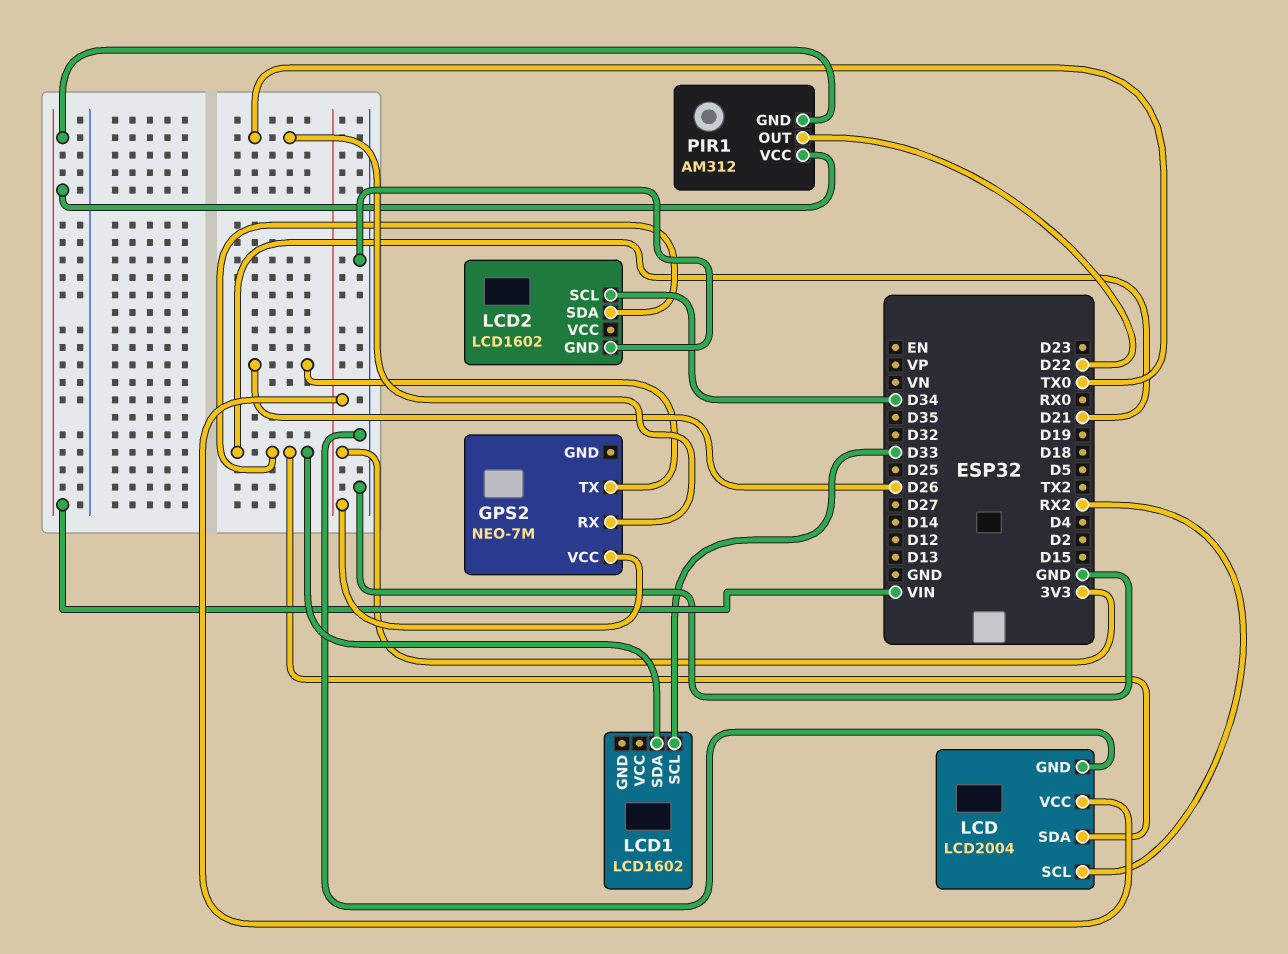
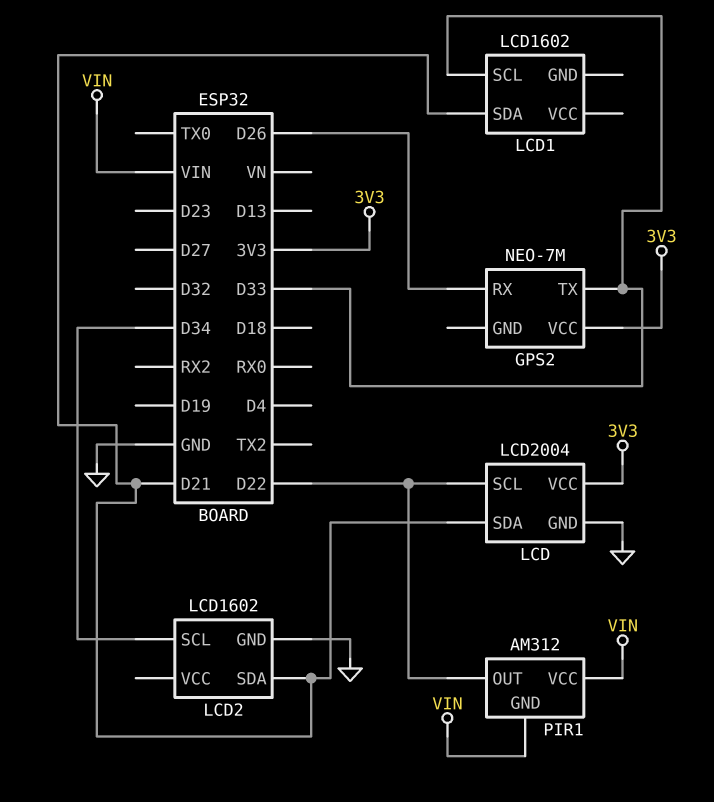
GPS2 pin RX: TX0 -> D26
GPS2 pin TX: D26 -> D33
LCD pin SCL: RX2 -> D22

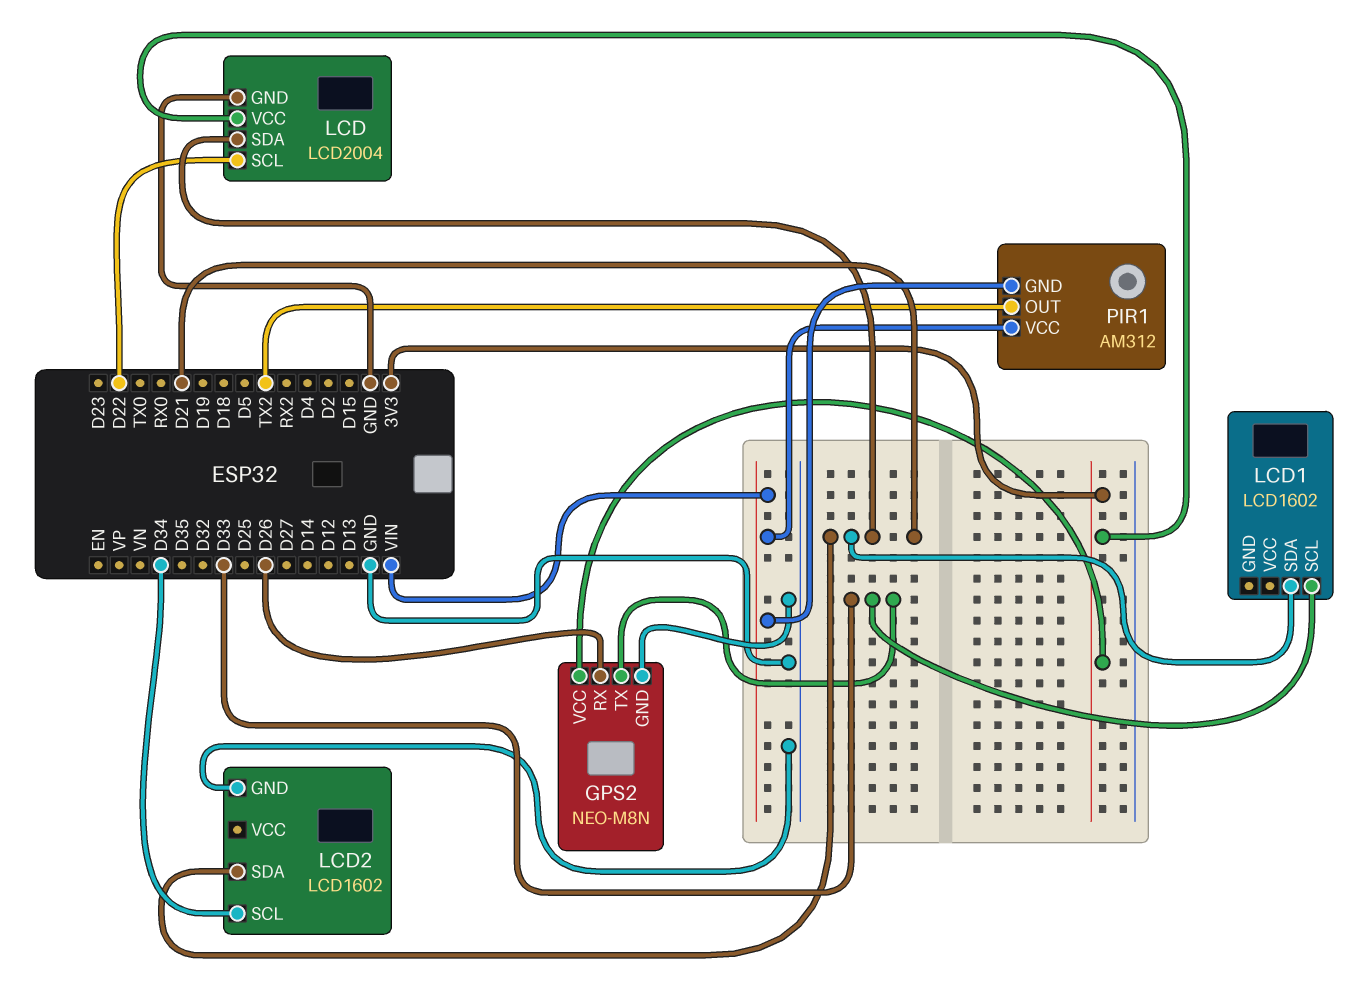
GPS2: NEO-7M -> NEO-M8N
GPS2 pin GND: none -> GND
PIR1 pin OUT: D22 -> TX2

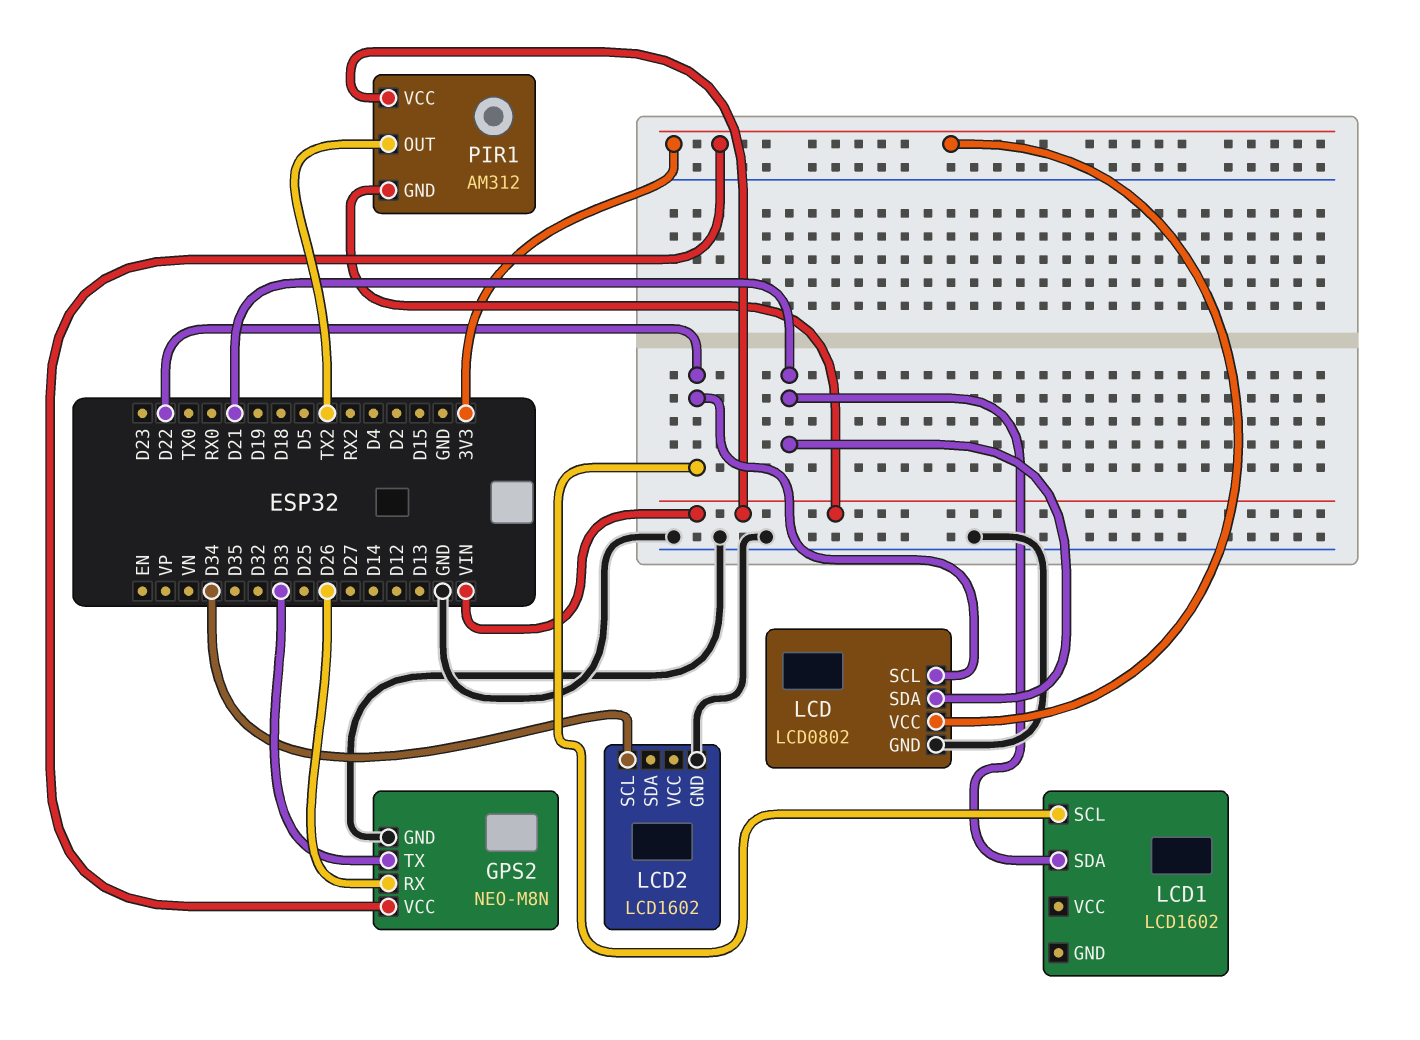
LCD: LCD2004 -> LCD0802
LCD1 pin SCL: D33 -> D22
LCD2 pin SDA: D21 -> none

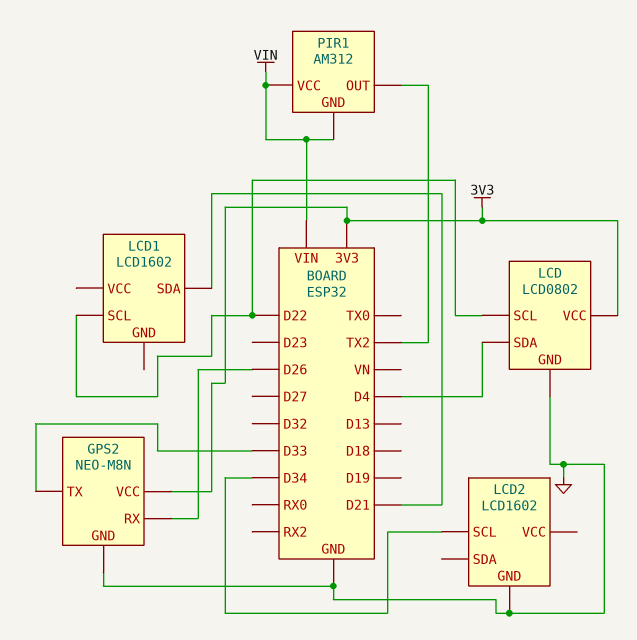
LCD pin SDA: D21 -> D4

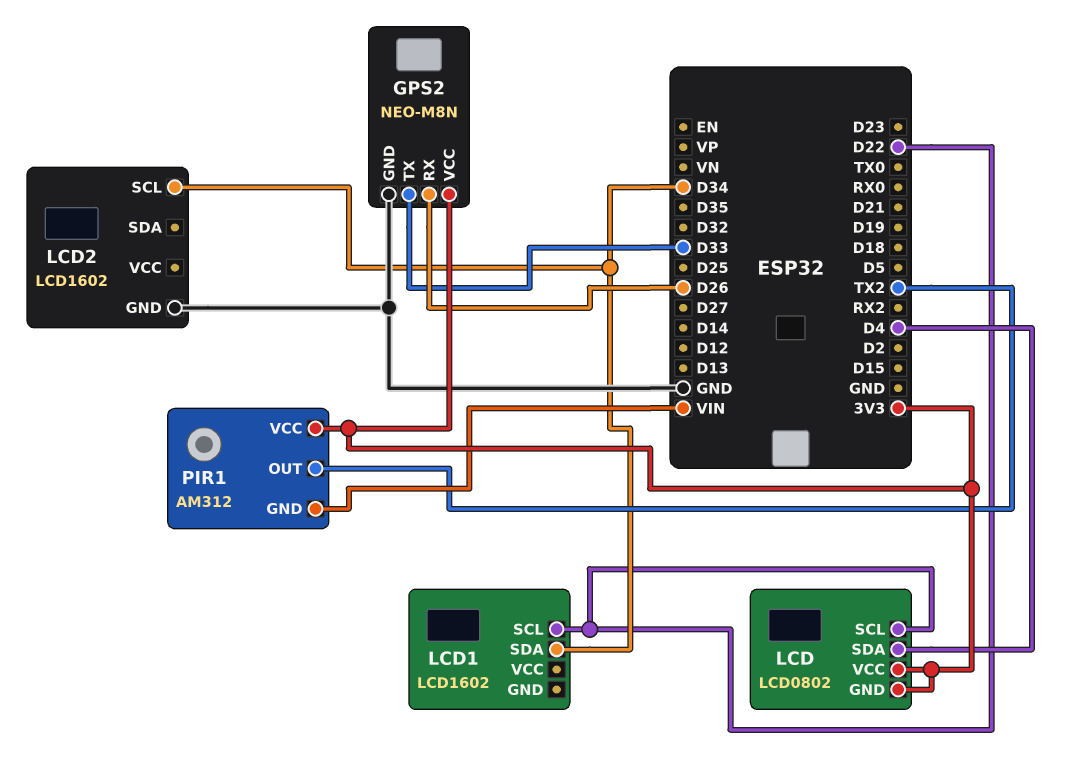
LCD pin GND: GND -> 3V3
LCD1 pin SDA: D21 -> D34
PIR1 pin VCC: VIN -> 3V3

